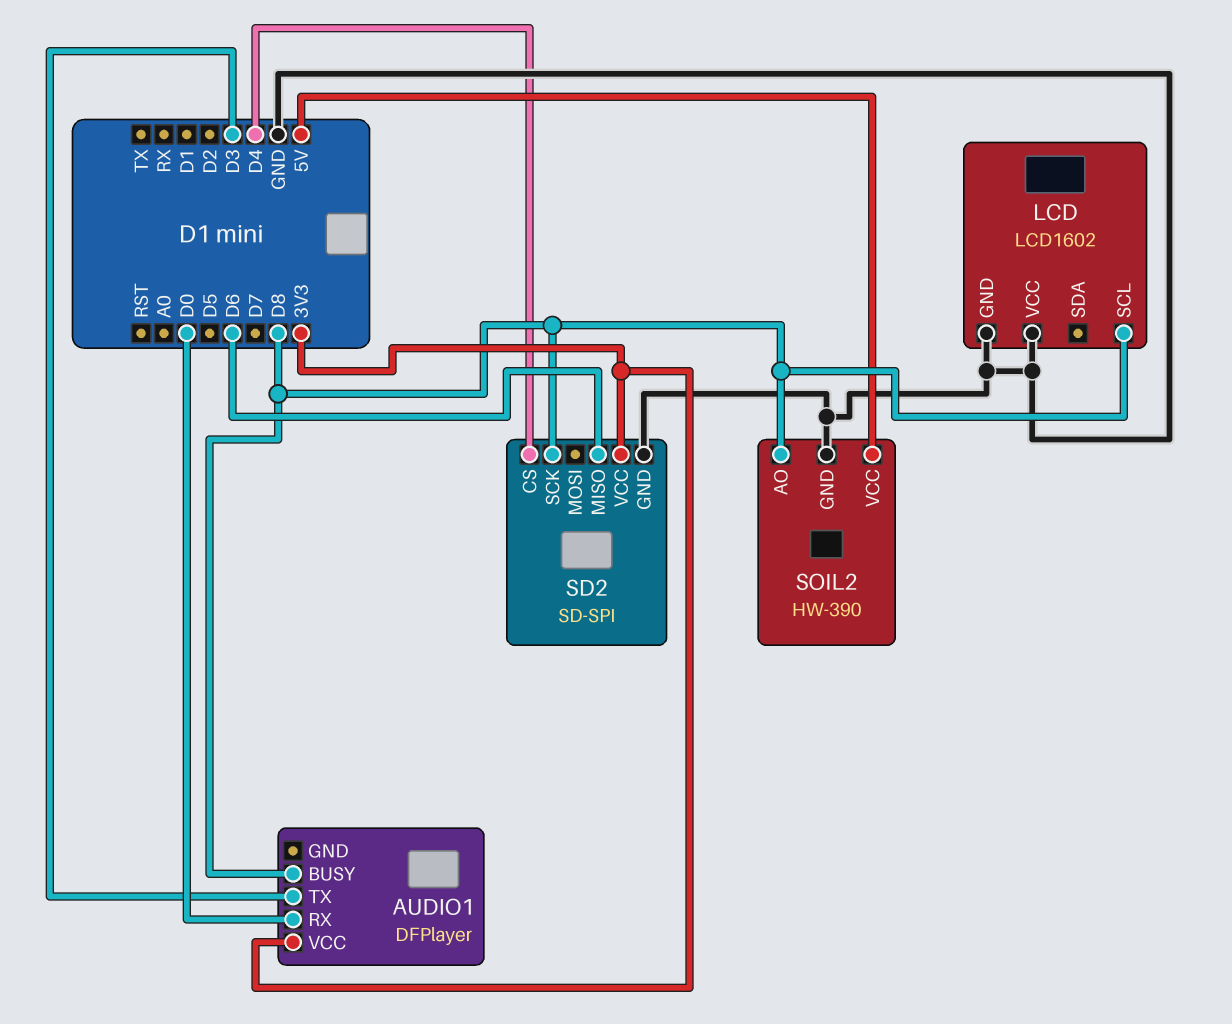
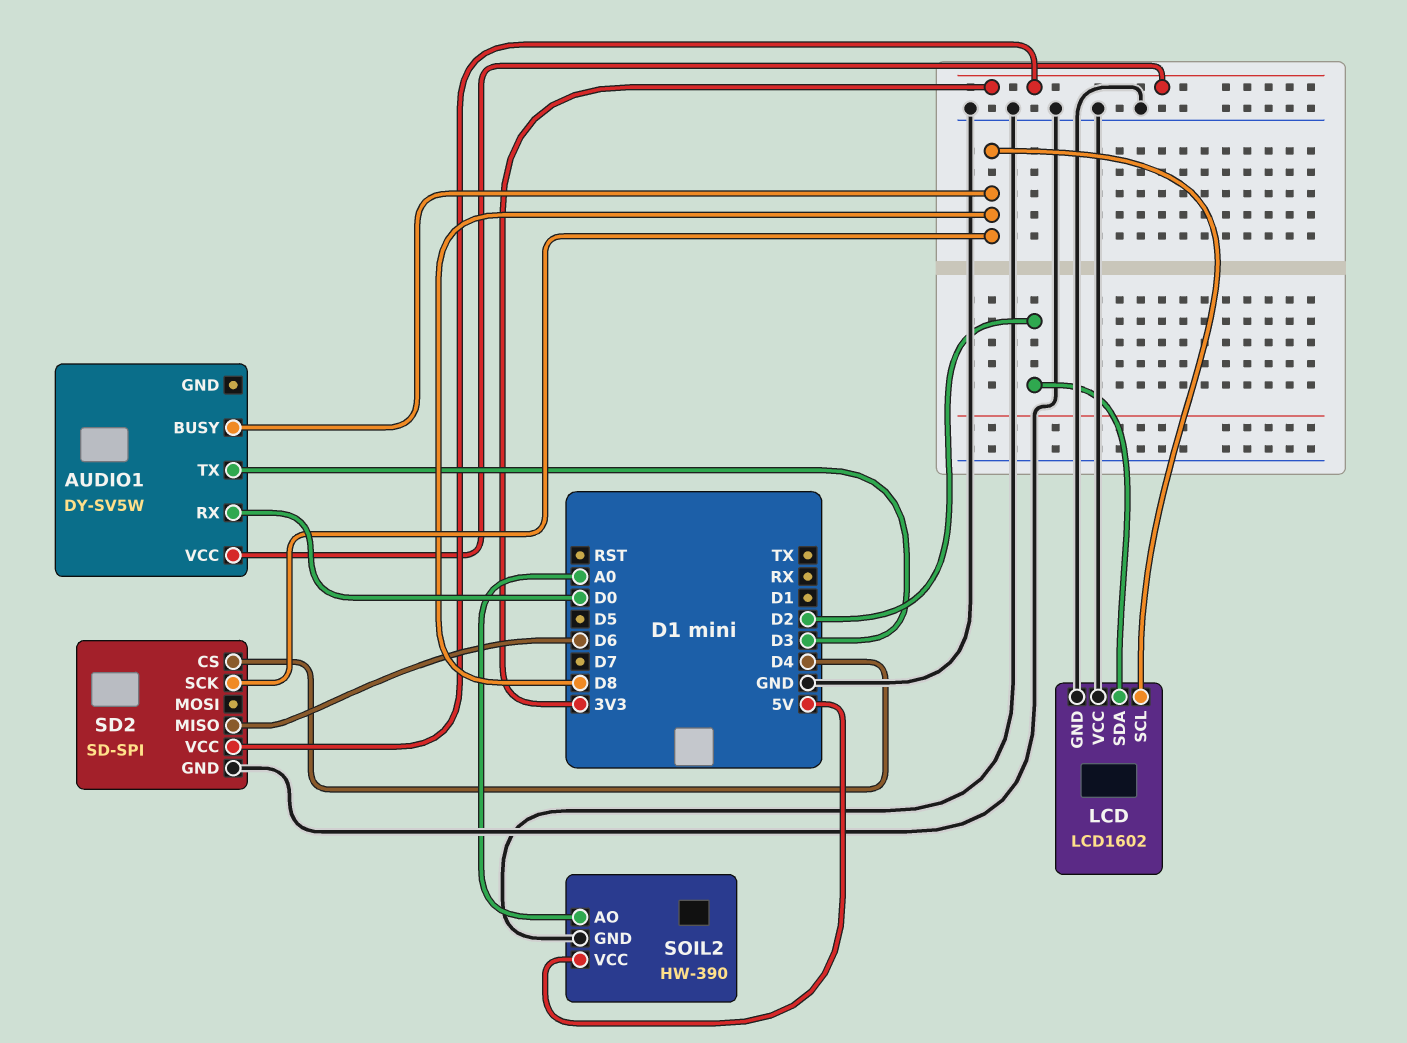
AUDIO1: DFPlayer -> DY-SV5W
LCD pin SDA: none -> D2
SOIL2 pin AO: D8 -> A0

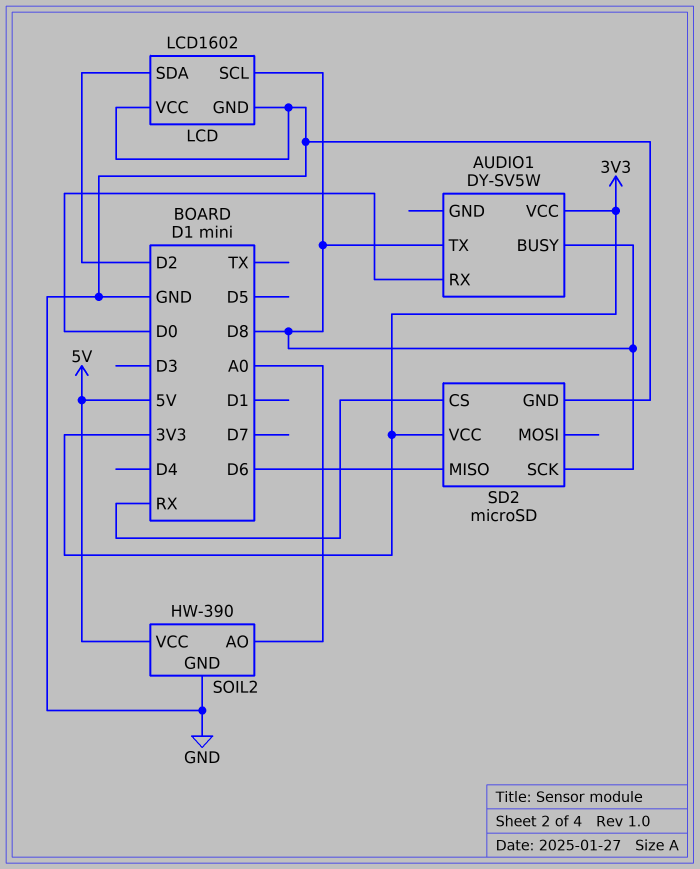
AUDIO1 pin TX: D3 -> D8
SD2: SD-SPI -> microSD
SD2 pin CS: D4 -> RX

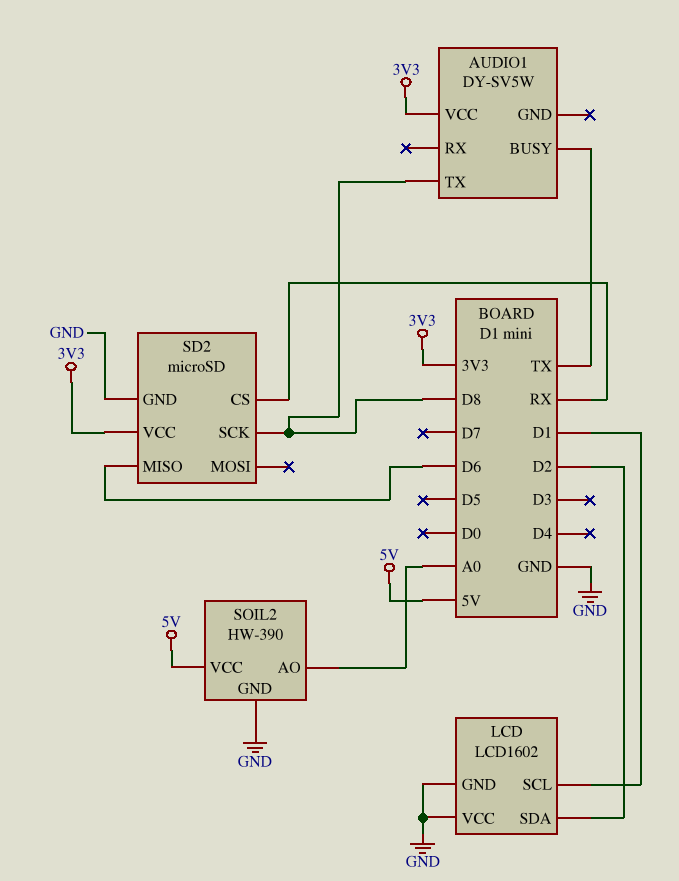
AUDIO1 pin BUSY: D8 -> TX
AUDIO1 pin RX: D0 -> none
LCD pin SCL: D8 -> D1

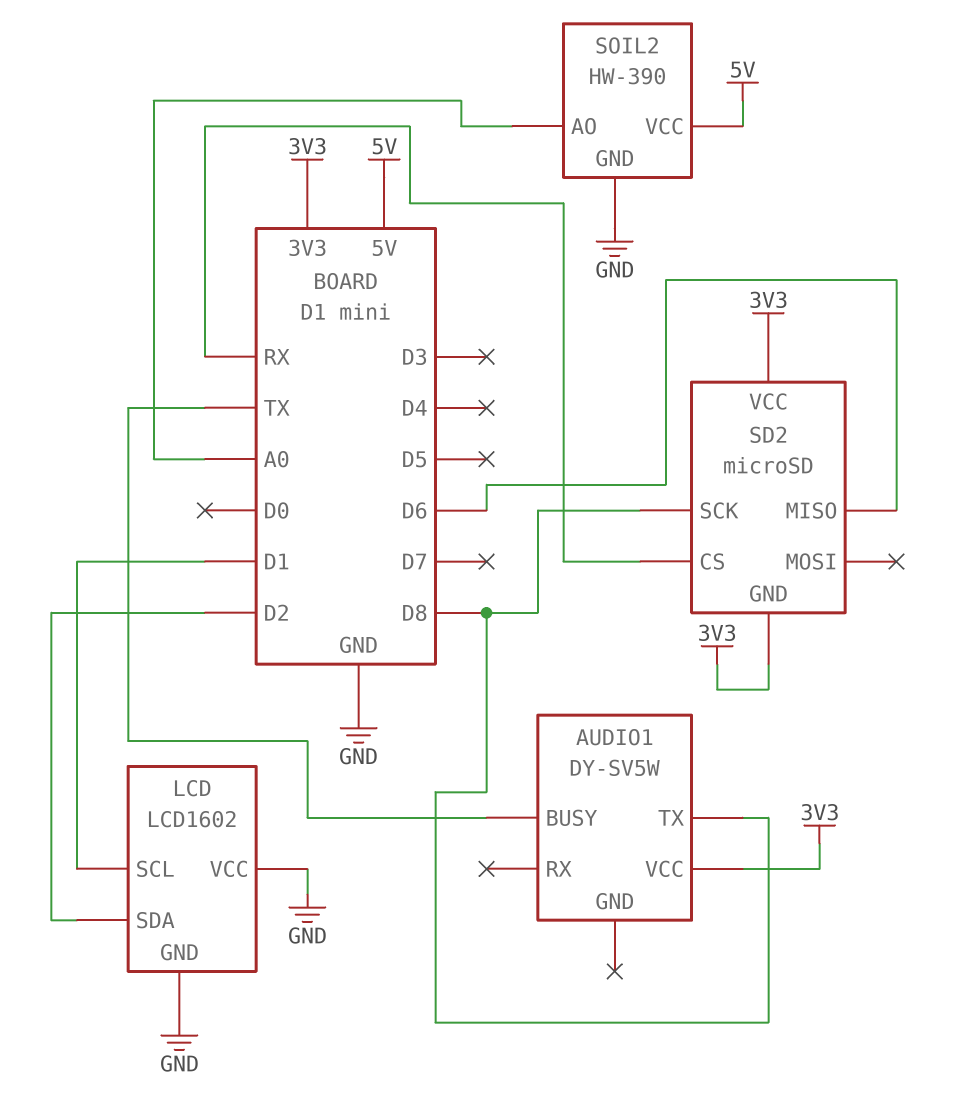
SD2 pin GND: GND -> 3V3

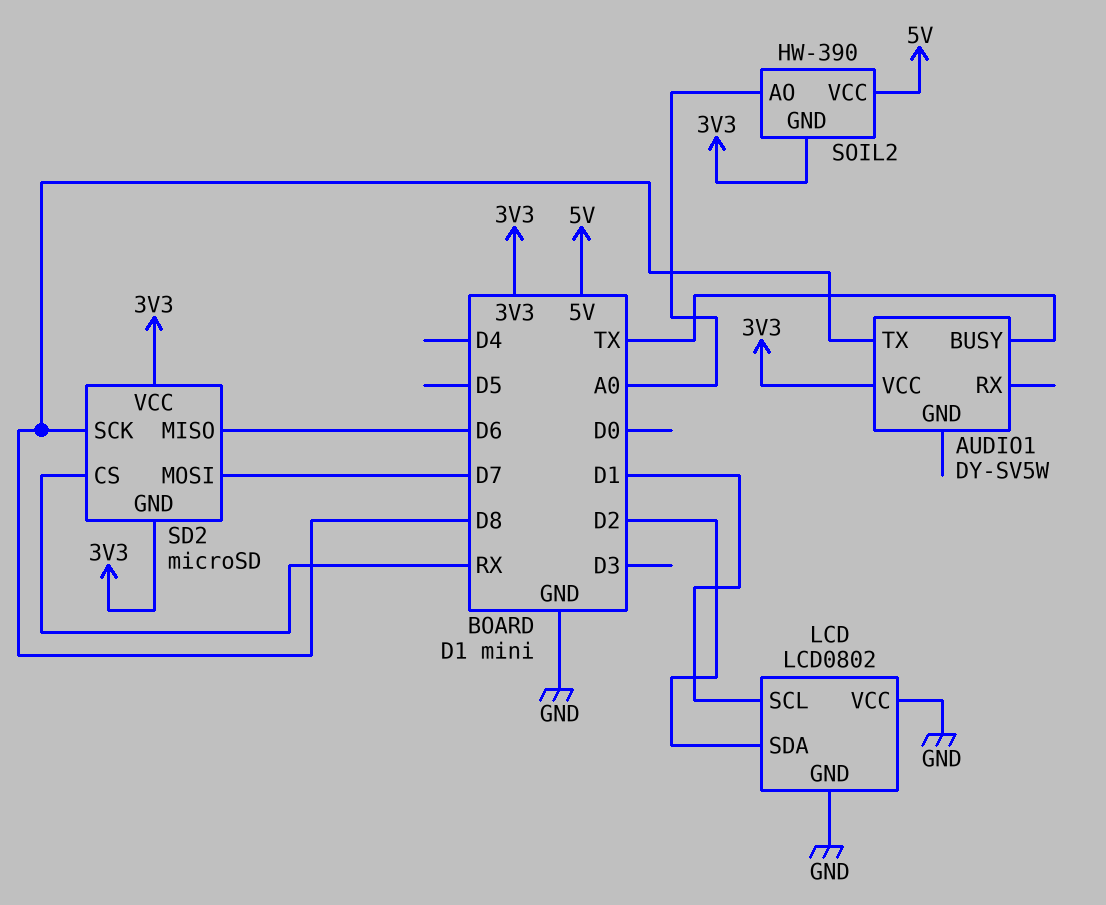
LCD: LCD1602 -> LCD0802
SD2 pin MOSI: none -> D7
SOIL2 pin GND: GND -> 3V3

